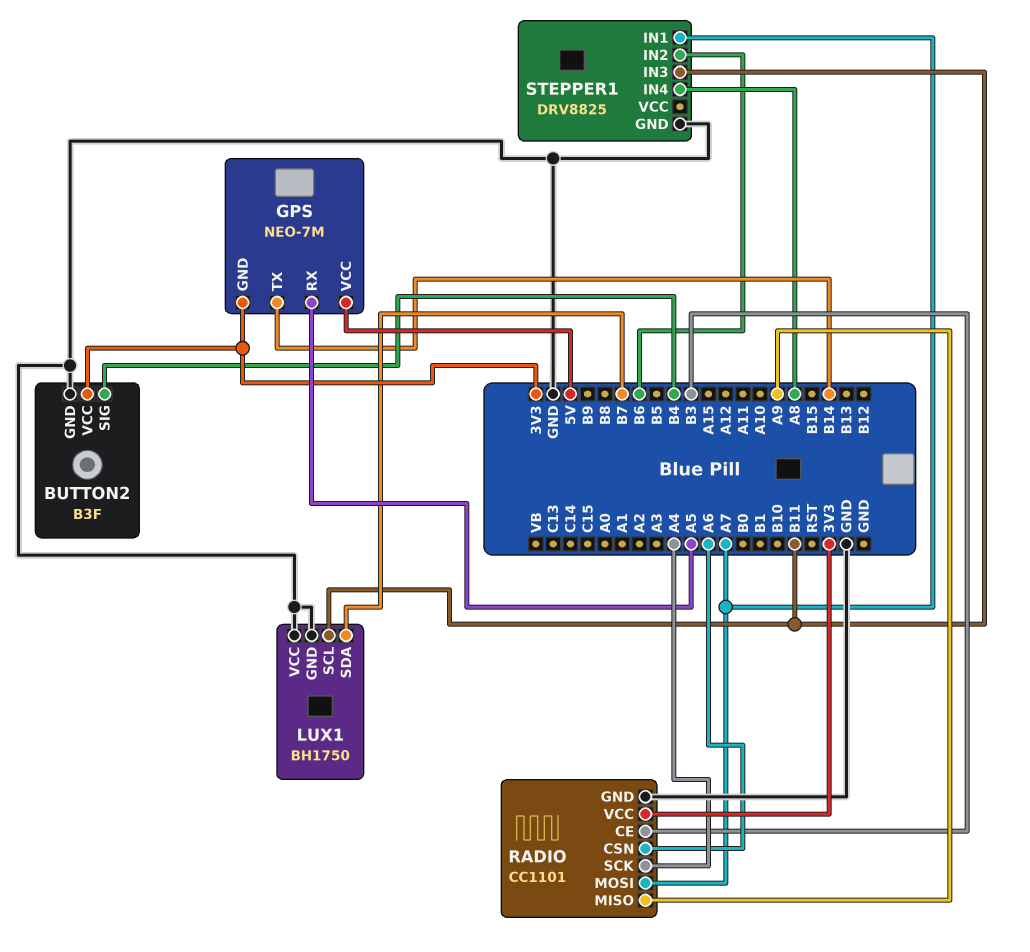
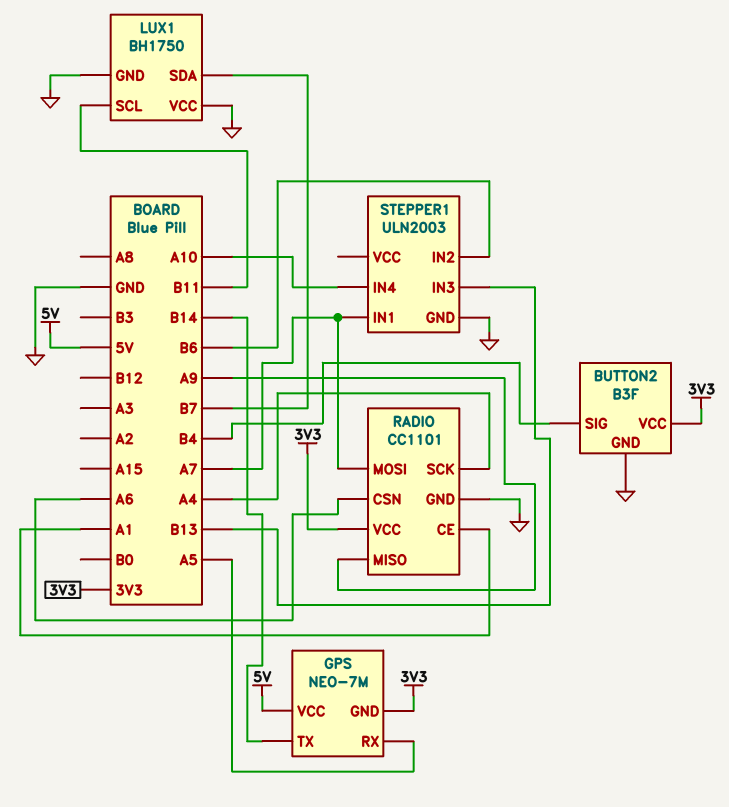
RADIO pin CE: B3 -> A1
STEPPER1: DRV8825 -> ULN2003
STEPPER1 pin IN3: B11 -> B13
STEPPER1 pin IN4: A8 -> A10

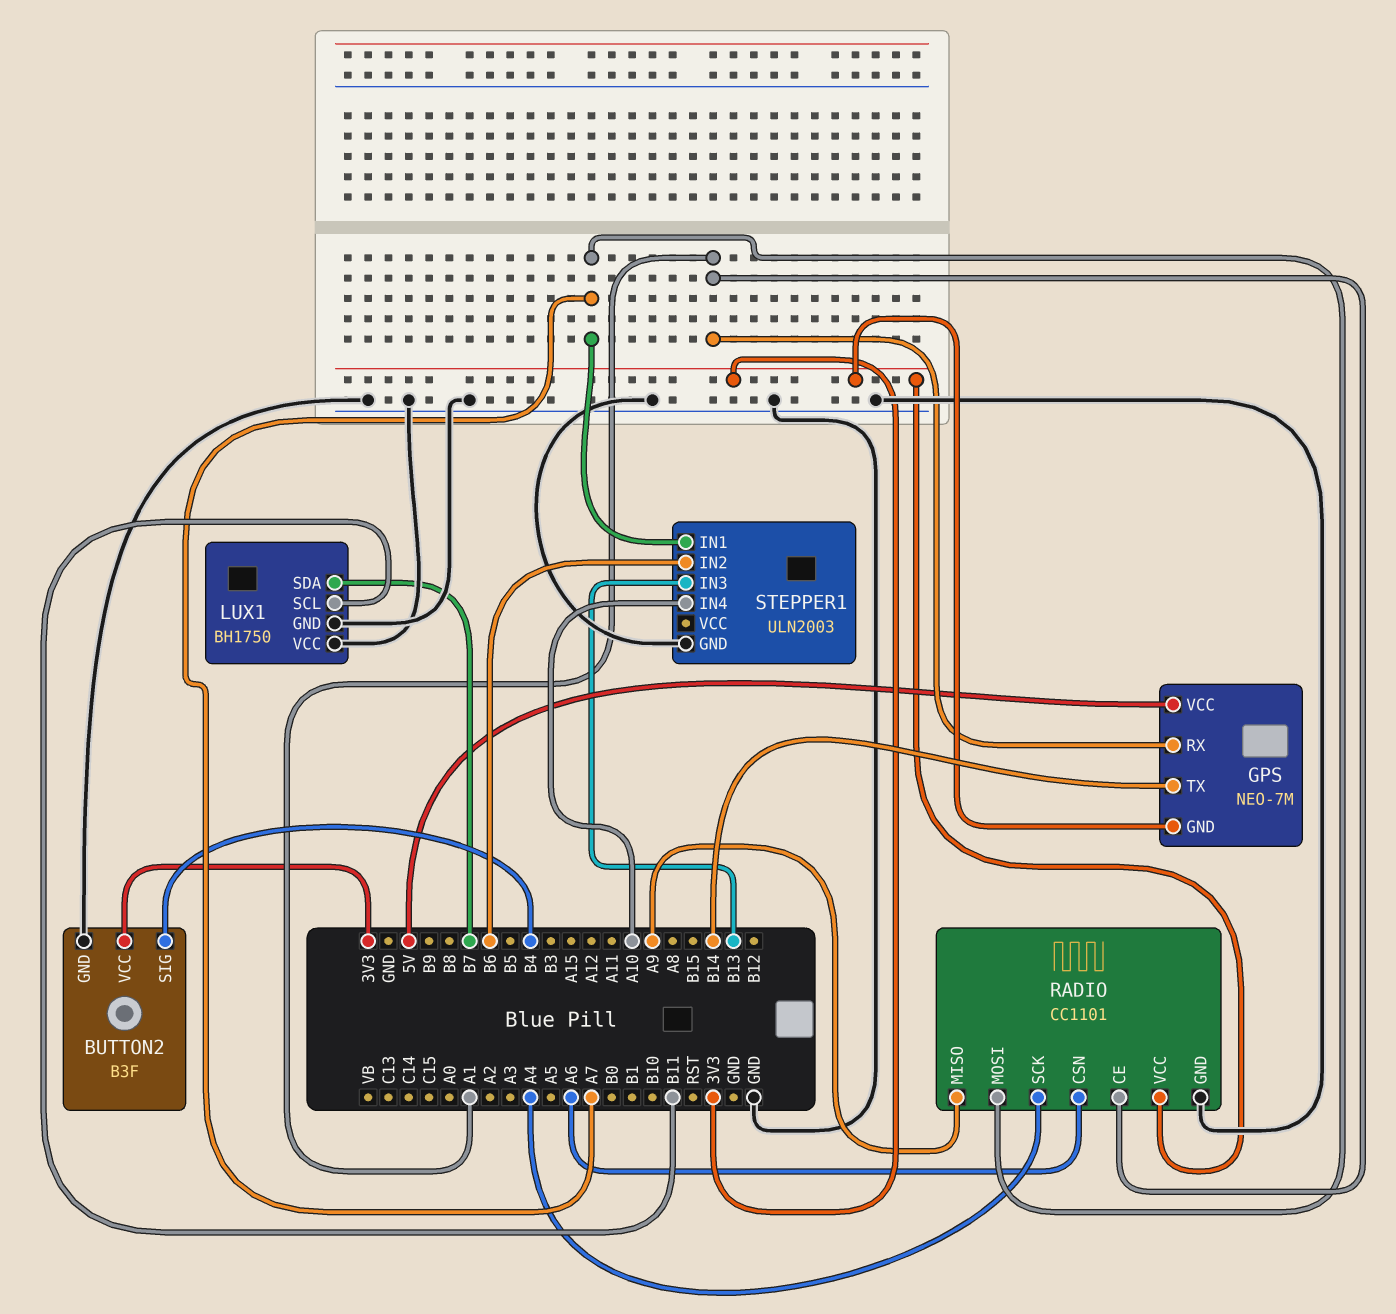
GPS pin RX: A5 -> A1

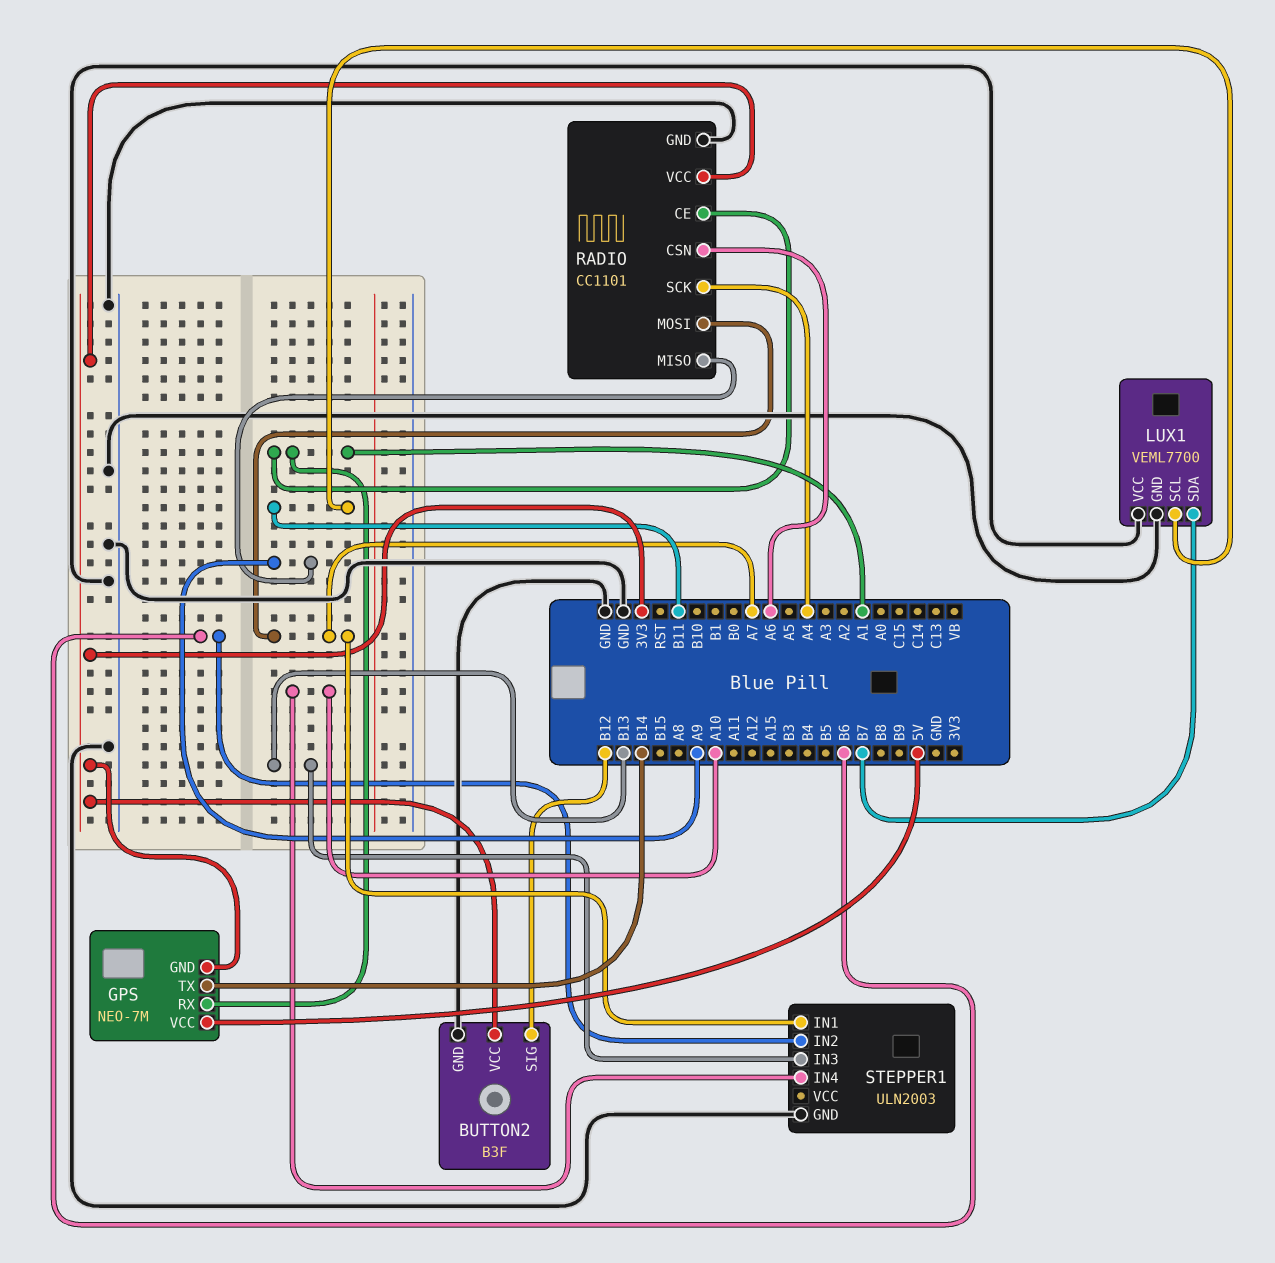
BUTTON2 pin SIG: B4 -> B12
LUX1: BH1750 -> VEML7700

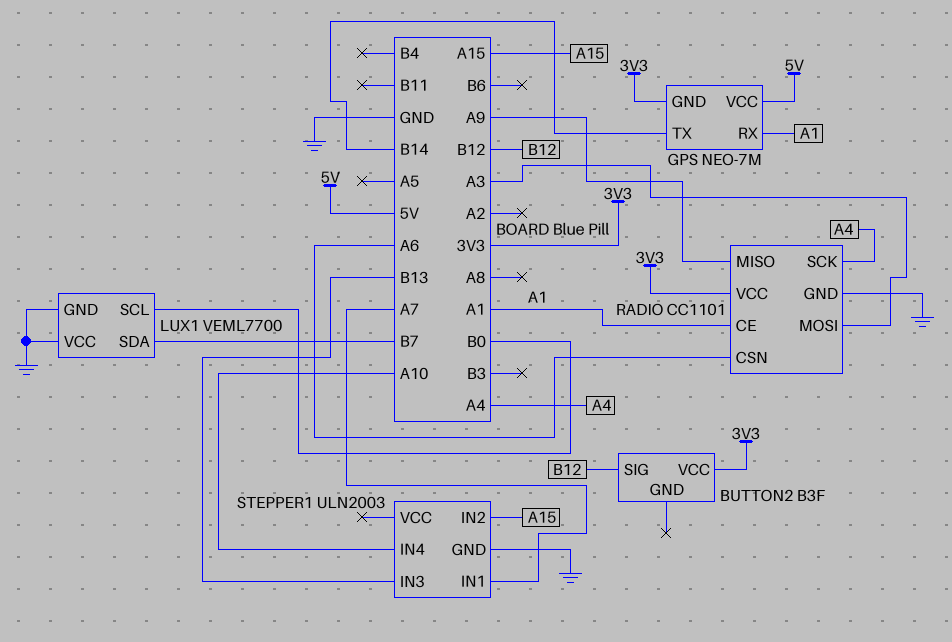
BUTTON2 pin GND: GND -> none
LUX1 pin SCL: B11 -> B0
RADIO pin MOSI: A7 -> A3
STEPPER1 pin IN2: B6 -> A15

